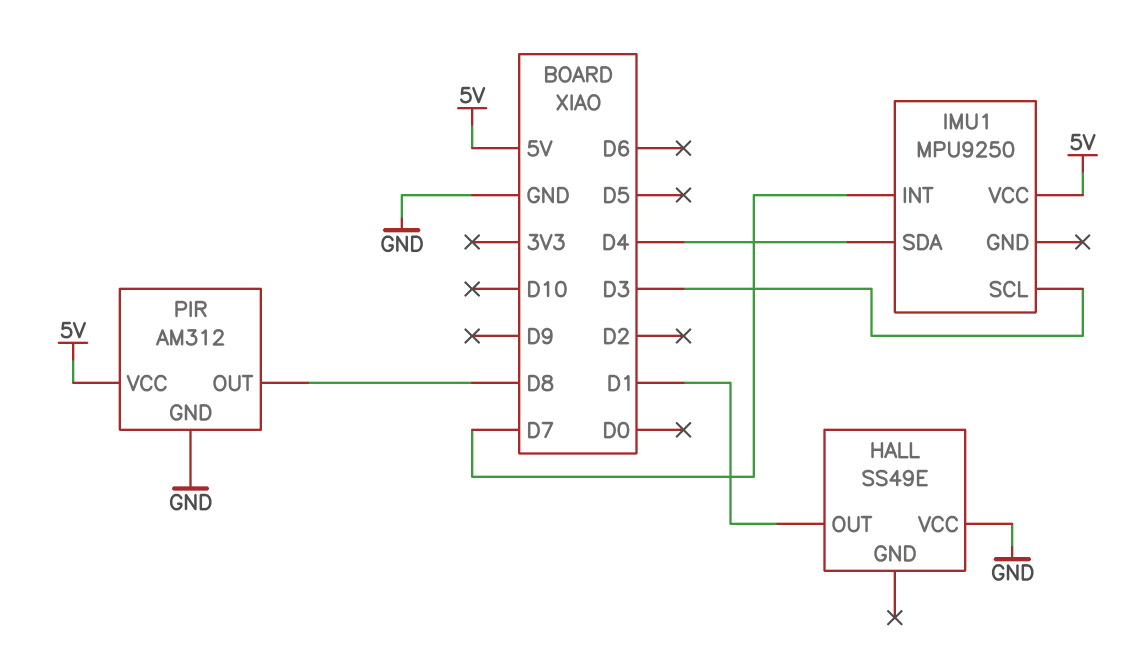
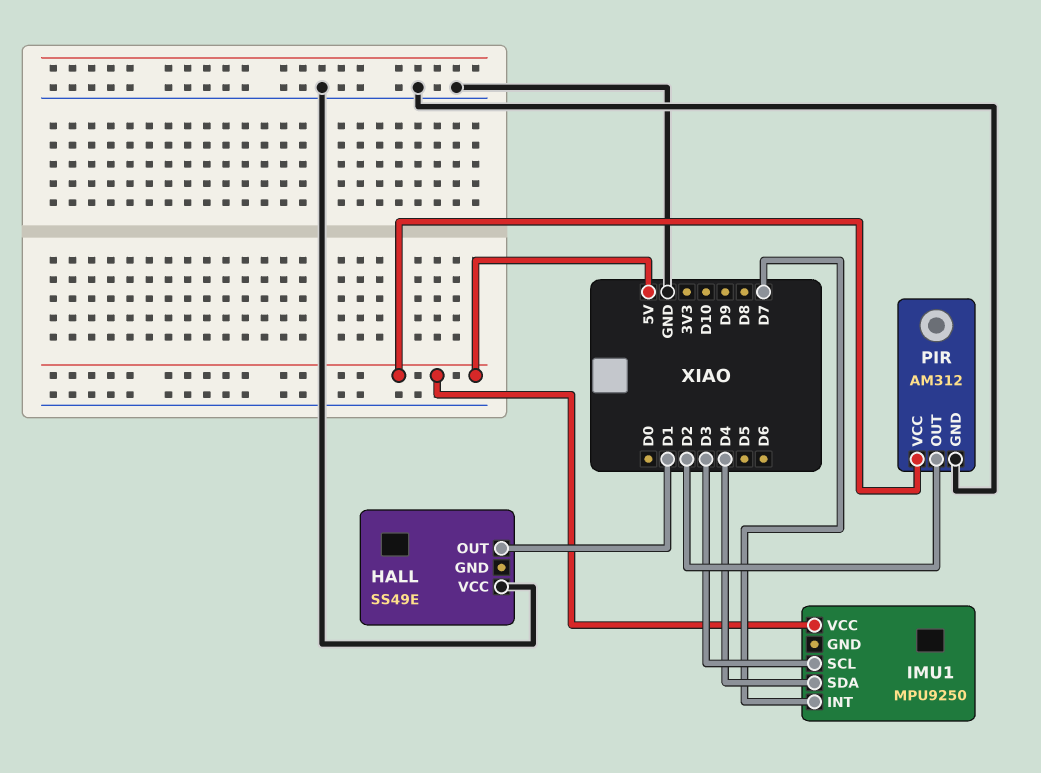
PIR pin OUT: D8 -> D2

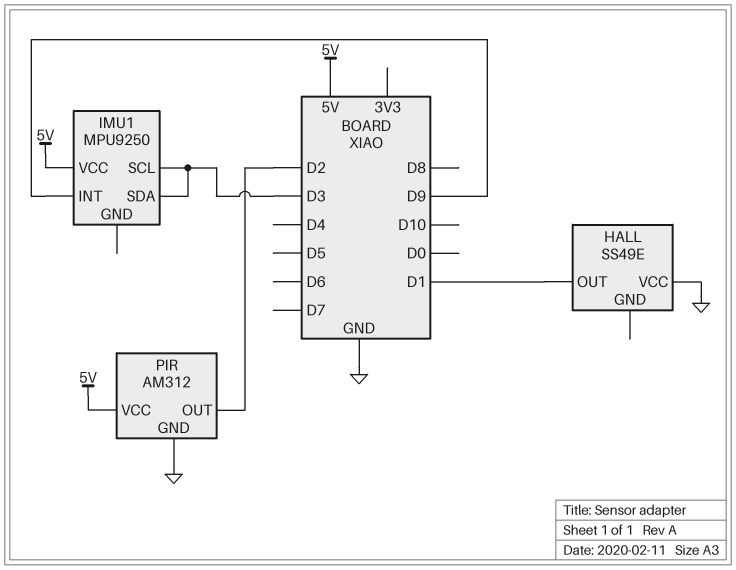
IMU1 pin INT: D7 -> D9
IMU1 pin SDA: D4 -> D3

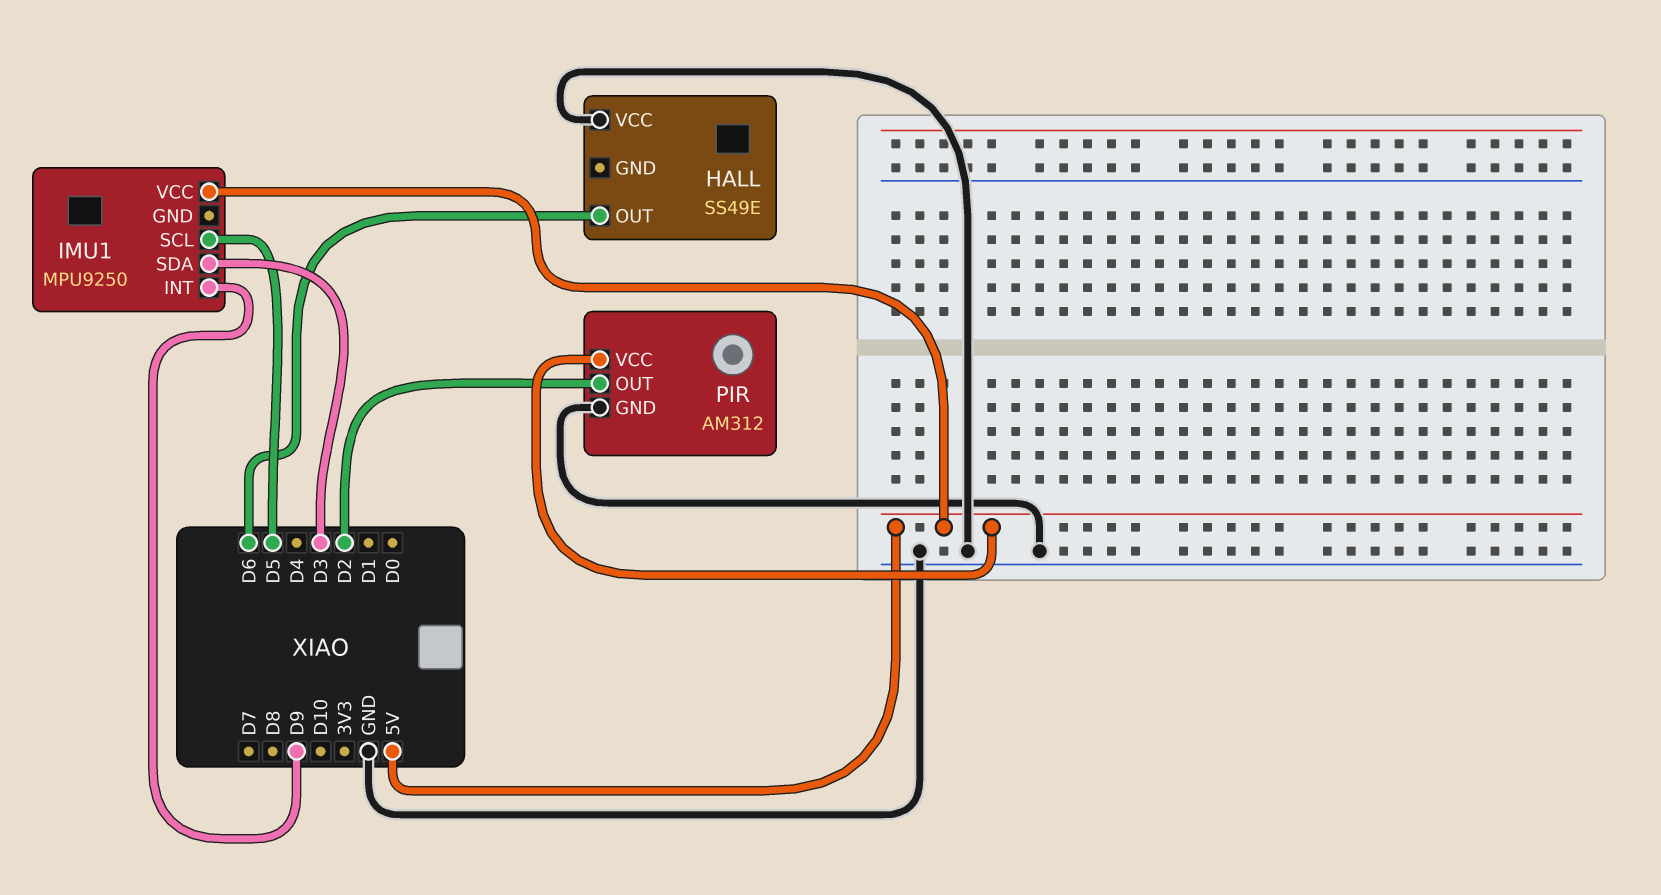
HALL pin OUT: D1 -> D6
IMU1 pin SCL: D3 -> D5

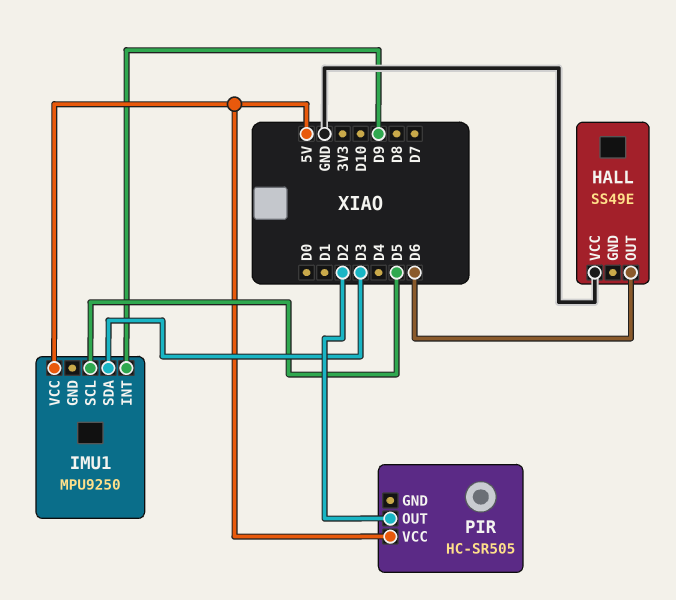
PIR: AM312 -> HC-SR505
PIR pin GND: GND -> none

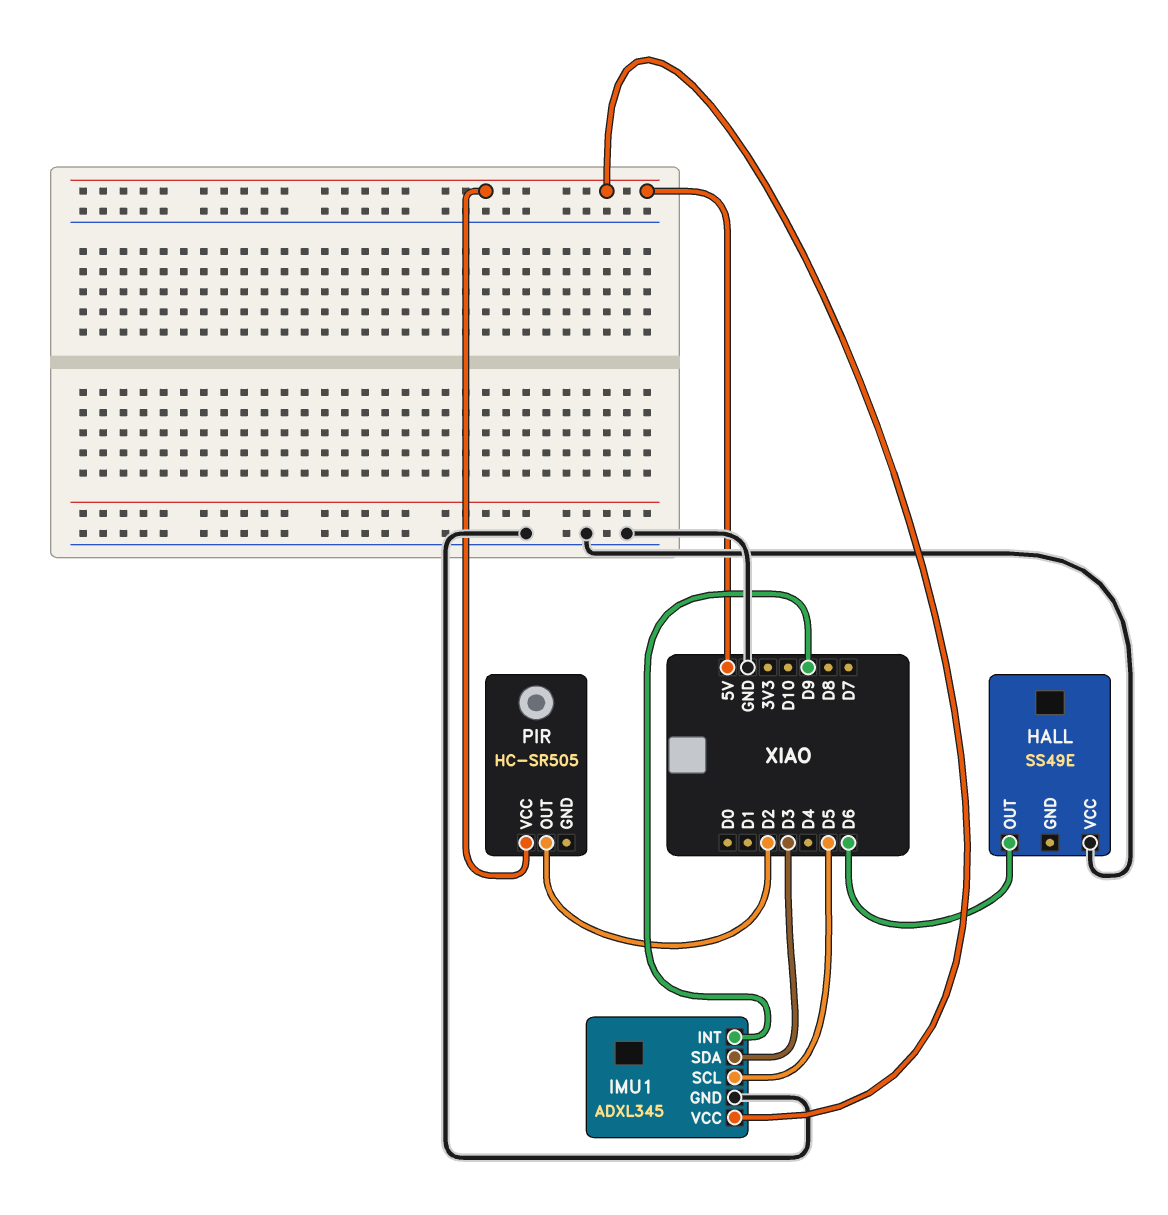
IMU1: MPU9250 -> ADXL345
IMU1 pin GND: none -> GND

